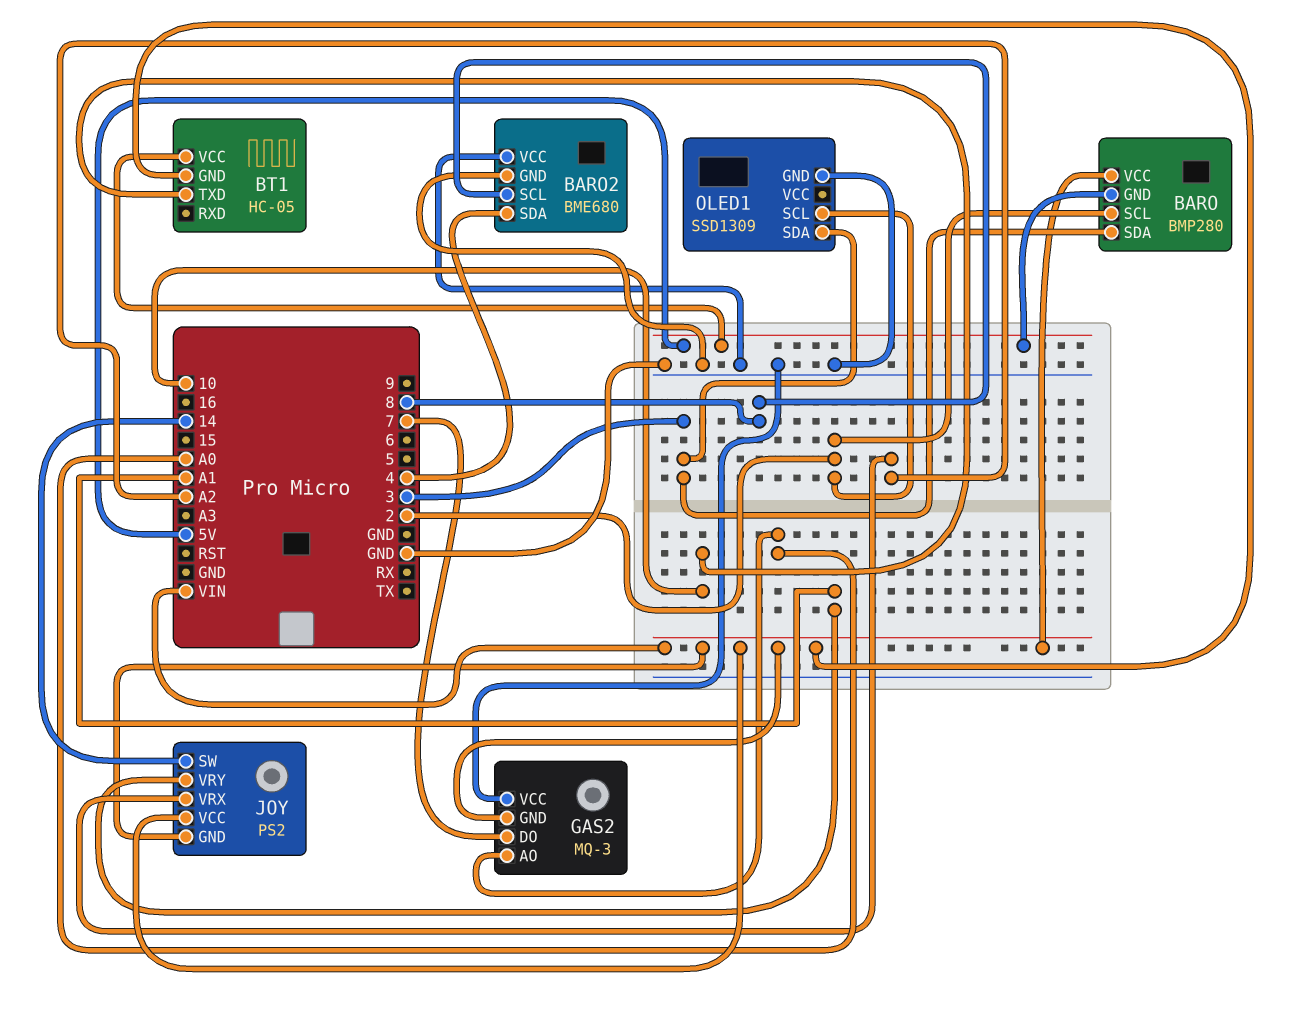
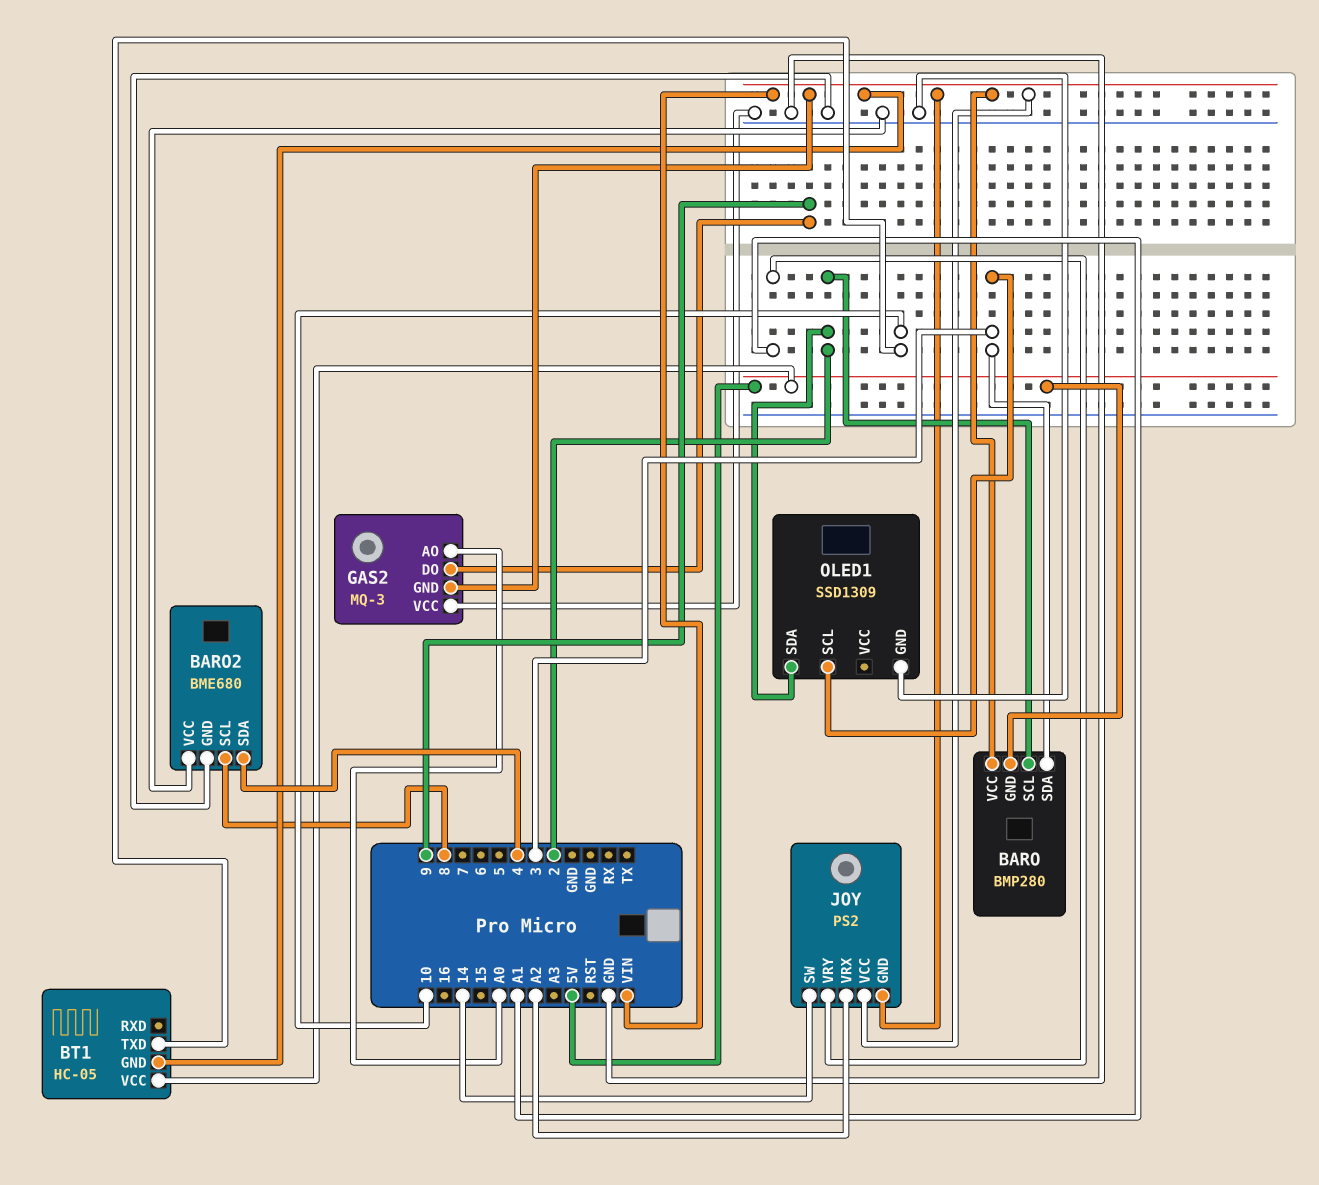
GAS2 pin DO: 7 -> 9
OLED1 pin SCL: 2 -> 3
OLED1 pin SDA: 3 -> 2

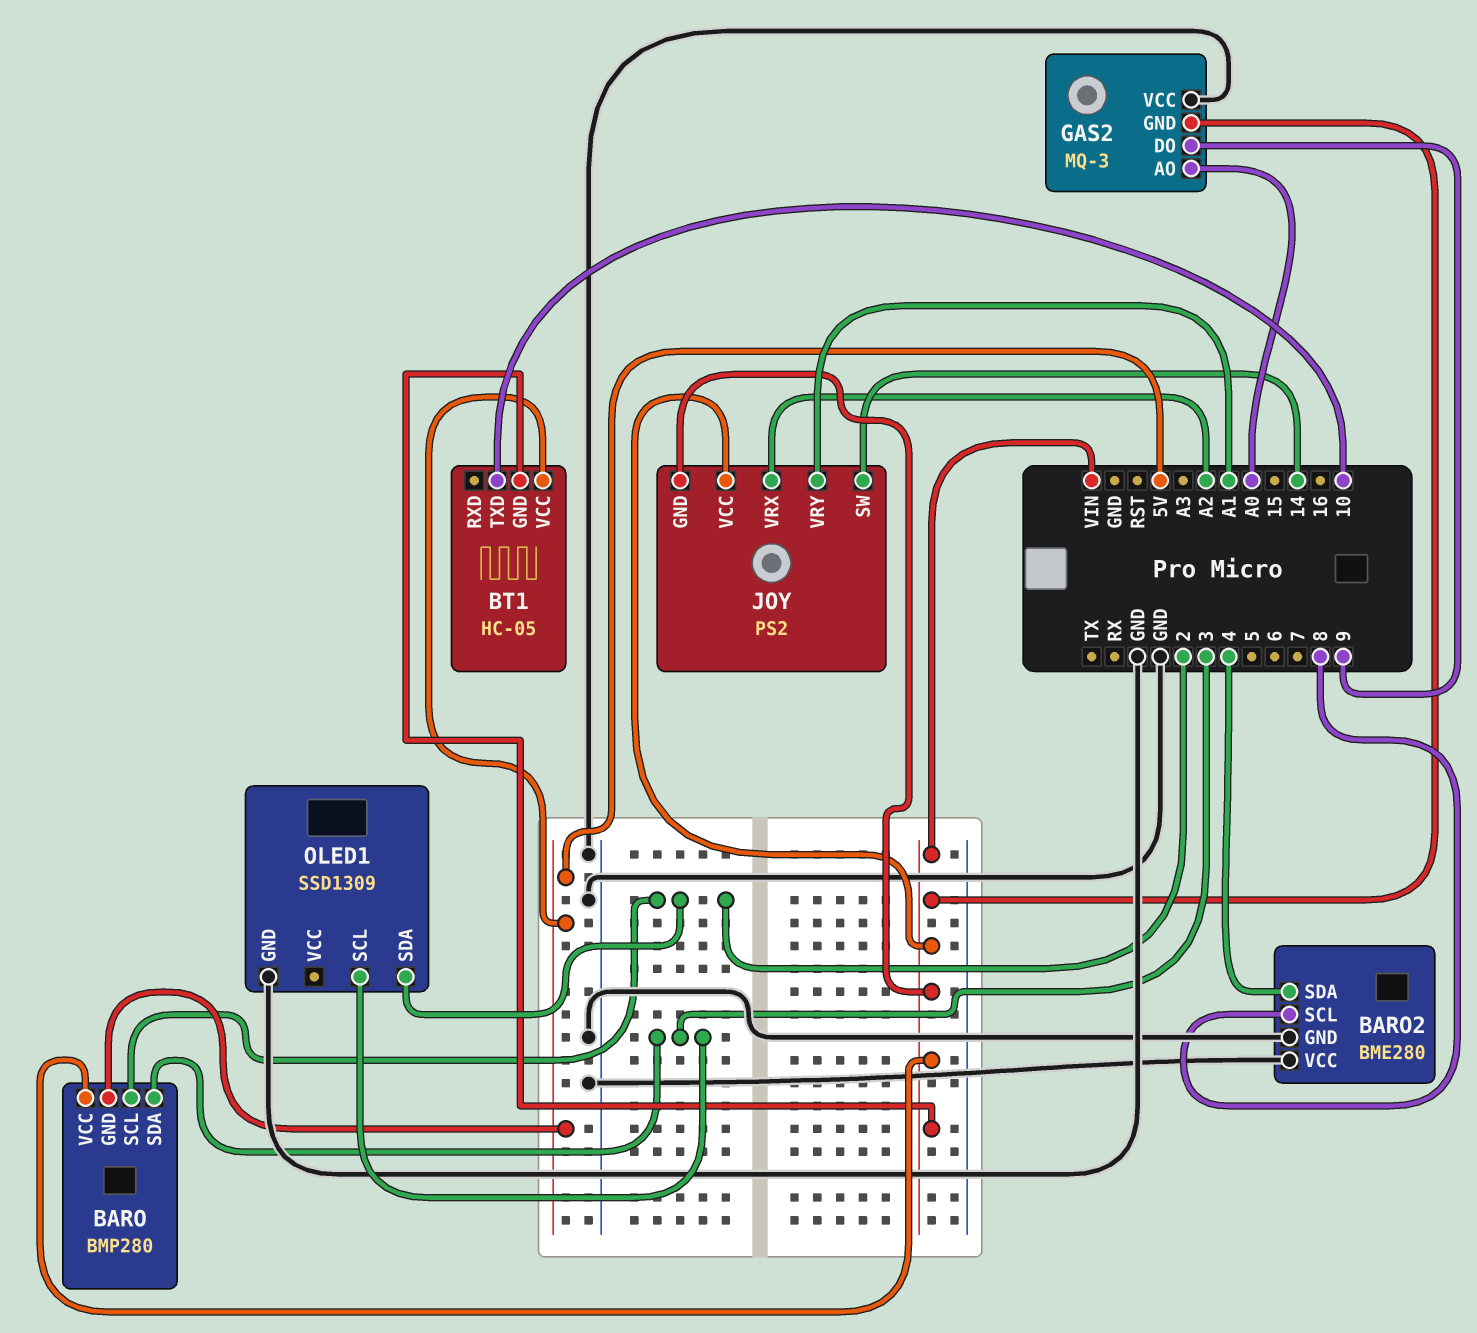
BARO2: BME680 -> BME280

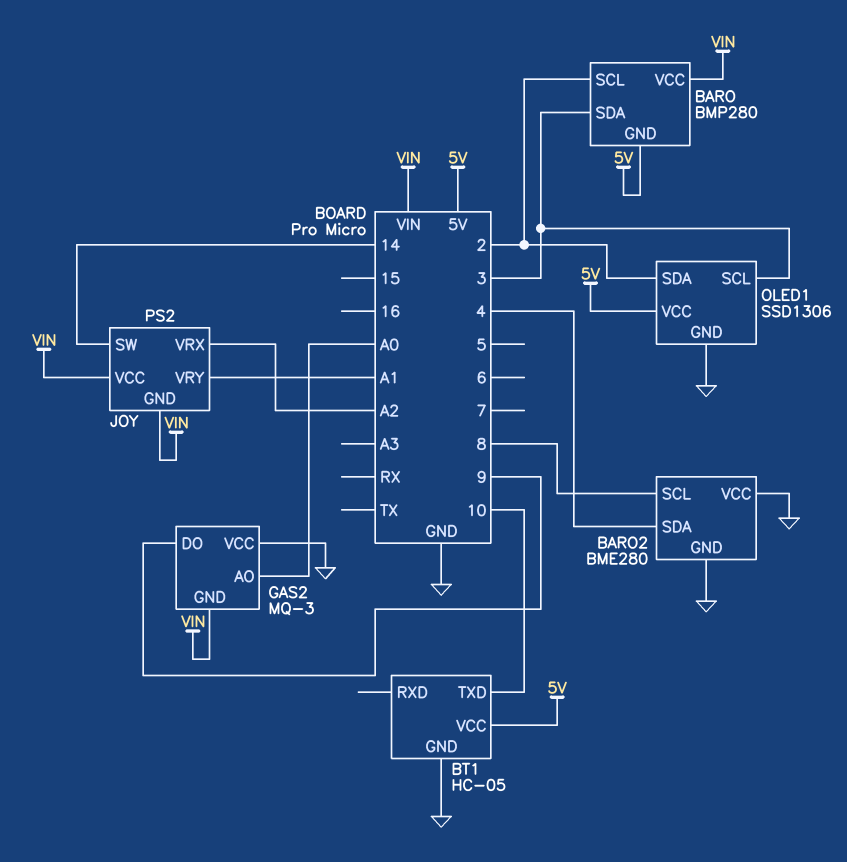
BT1 pin GND: VIN -> GND
OLED1: SSD1309 -> SSD1306
OLED1 pin VCC: none -> 5V

